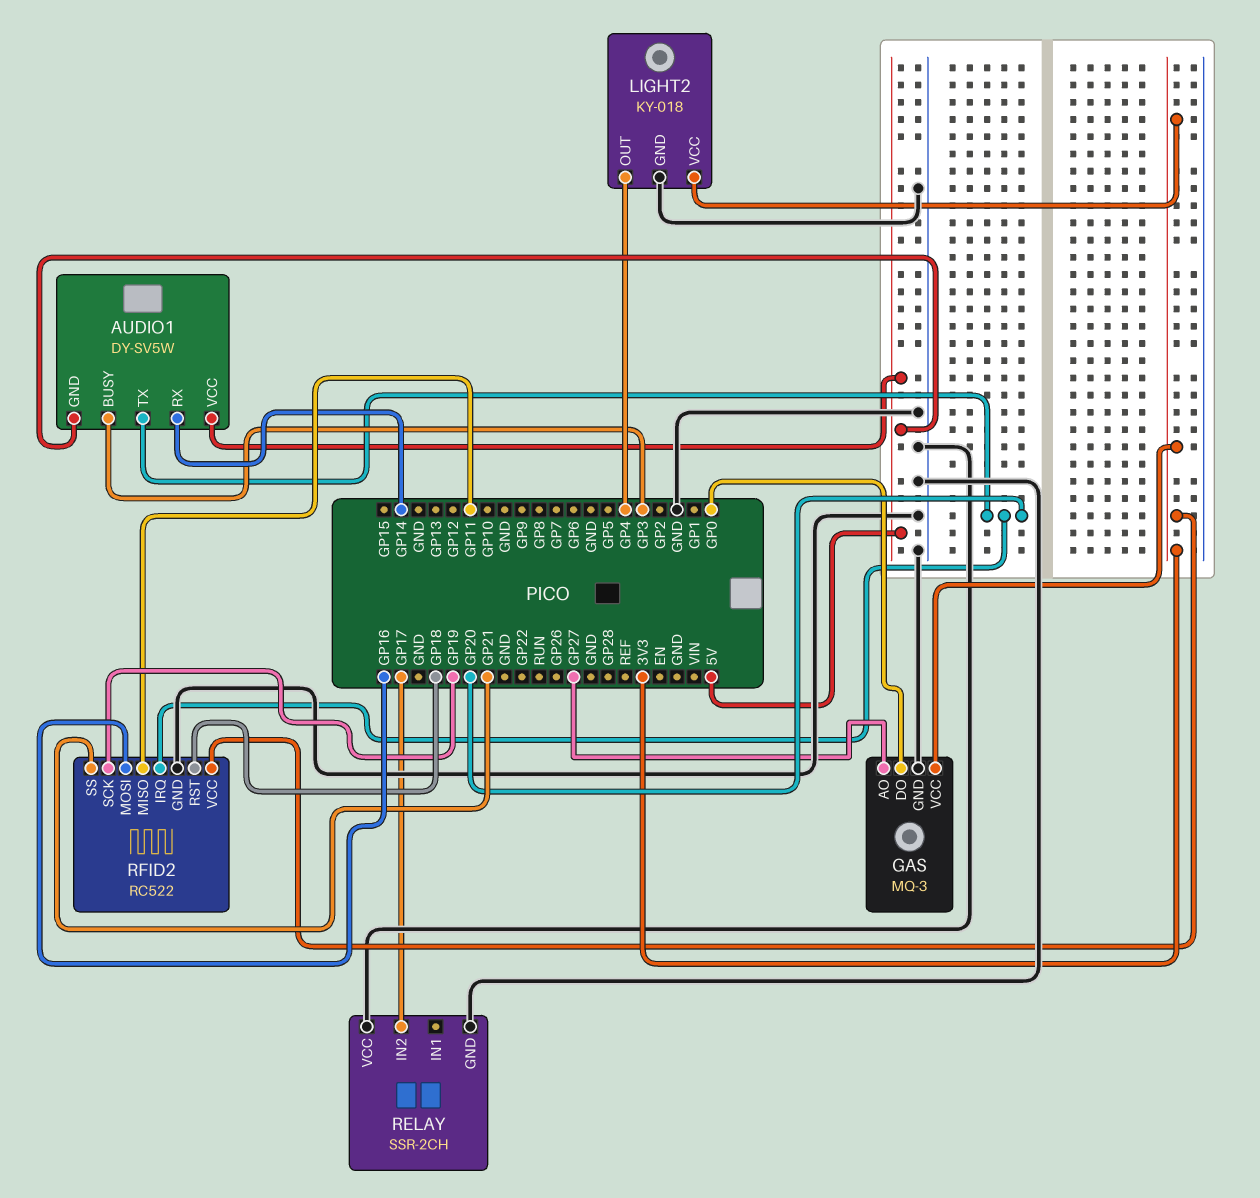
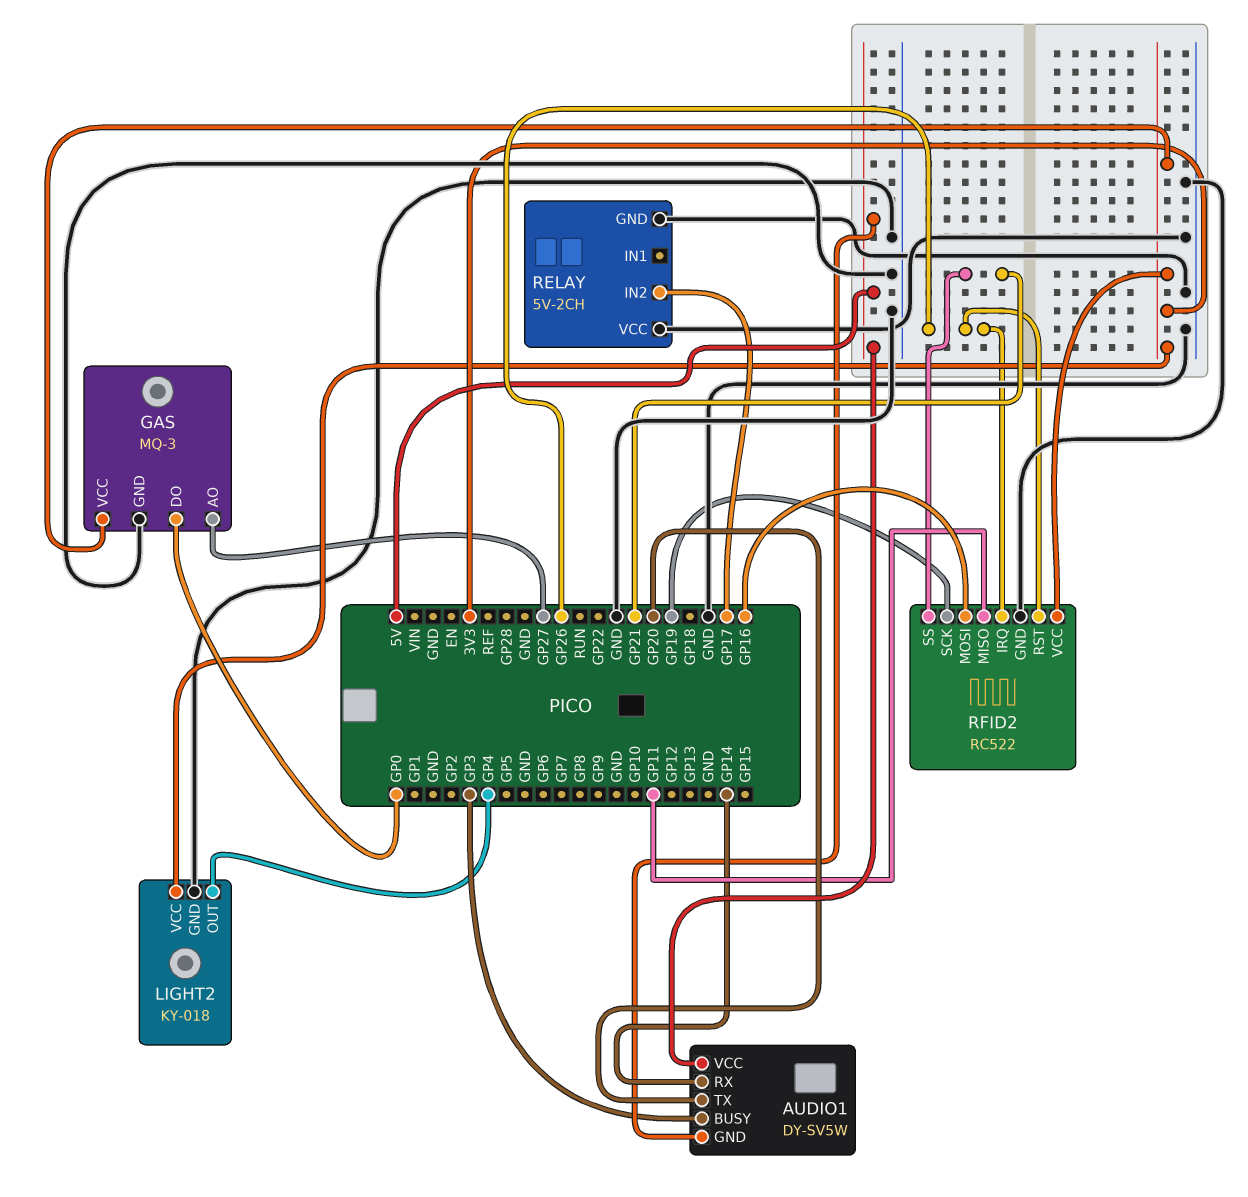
RELAY: SSR-2CH -> 5V-2CH
RFID2 pin IRQ: GP20 -> GP26
RFID2 pin RST: GP18 -> GP26

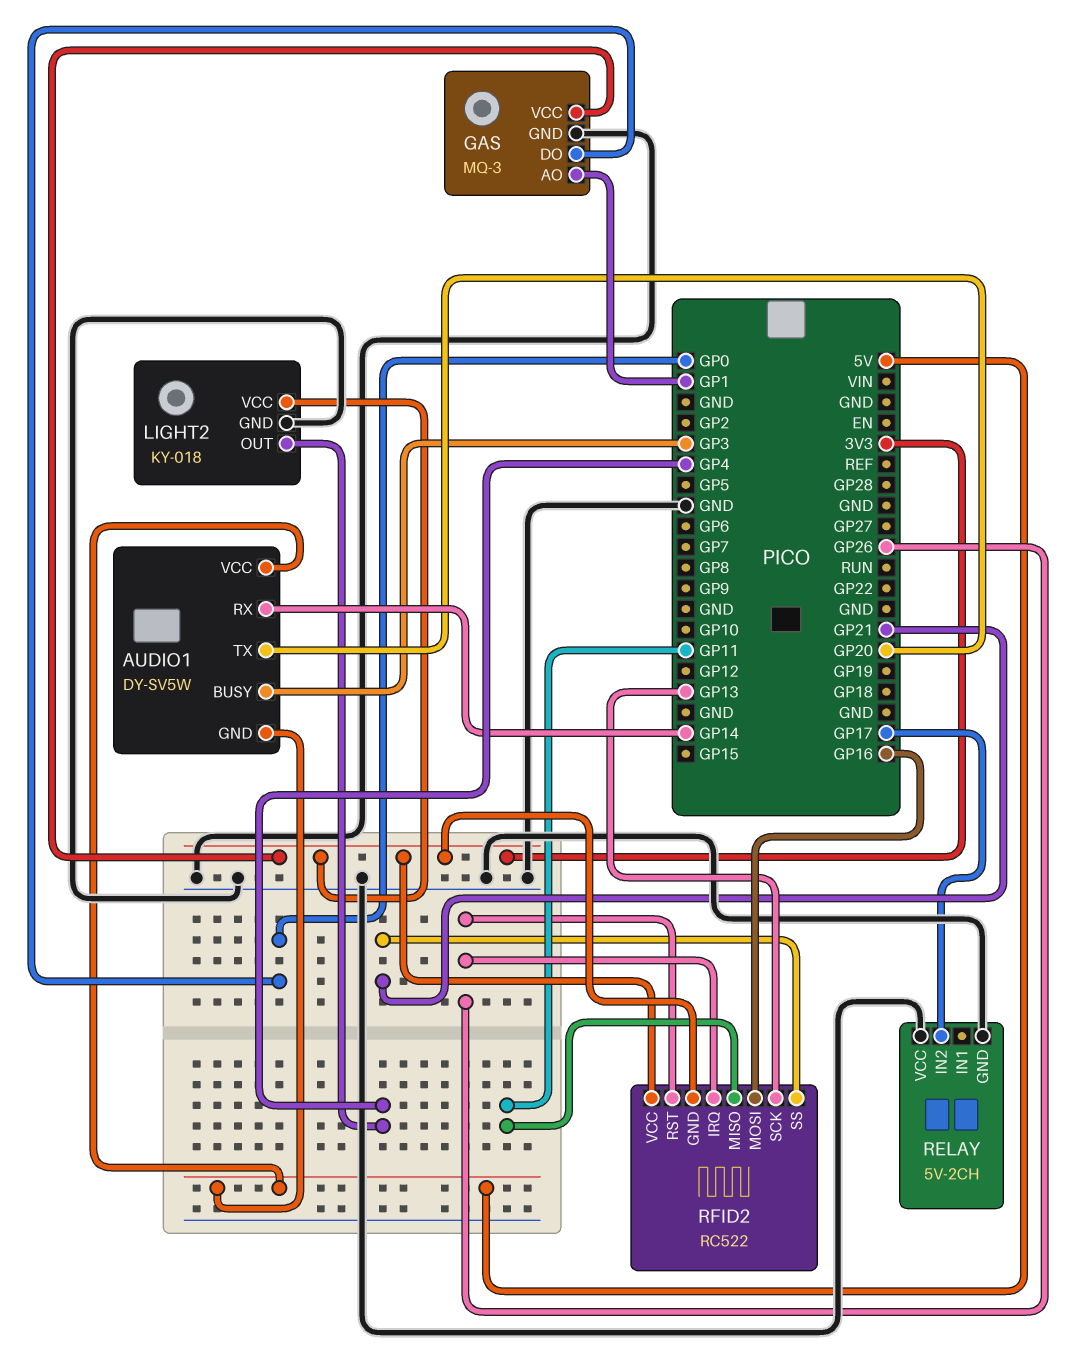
GAS pin AO: GP27 -> GP1
RFID2 pin GND: GND -> 3V3
RFID2 pin SCK: GP19 -> GP13

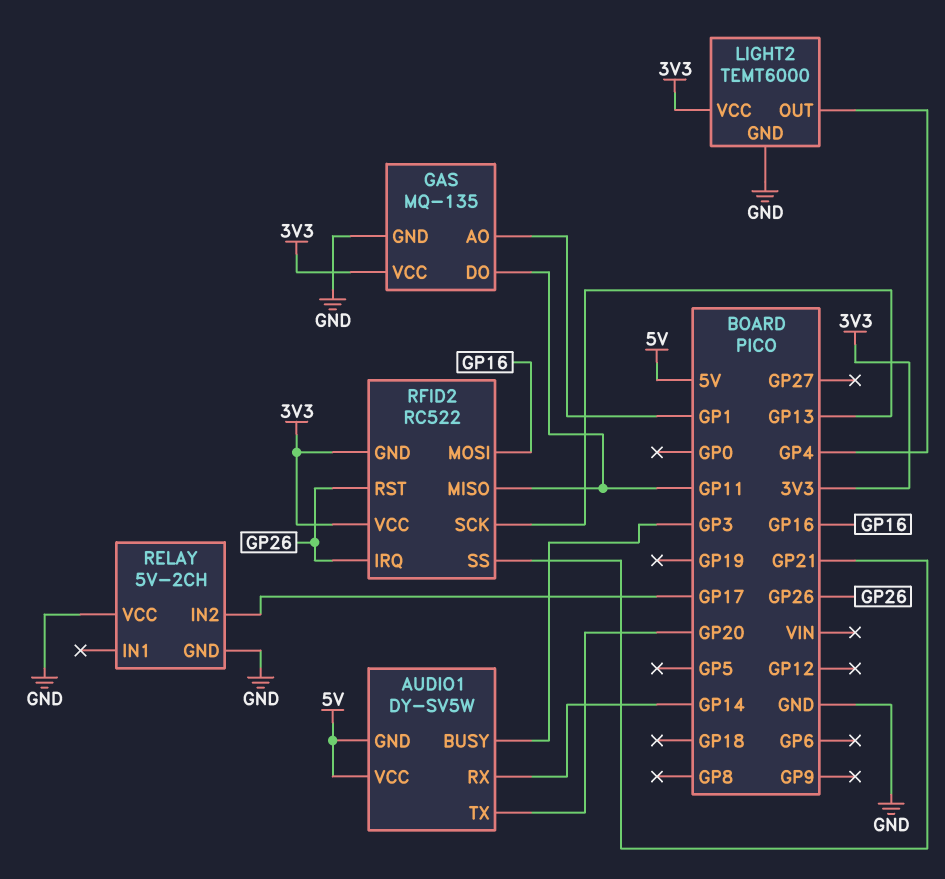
GAS: MQ-3 -> MQ-135
GAS pin DO: GP0 -> GP11
LIGHT2: KY-018 -> TEMT6000

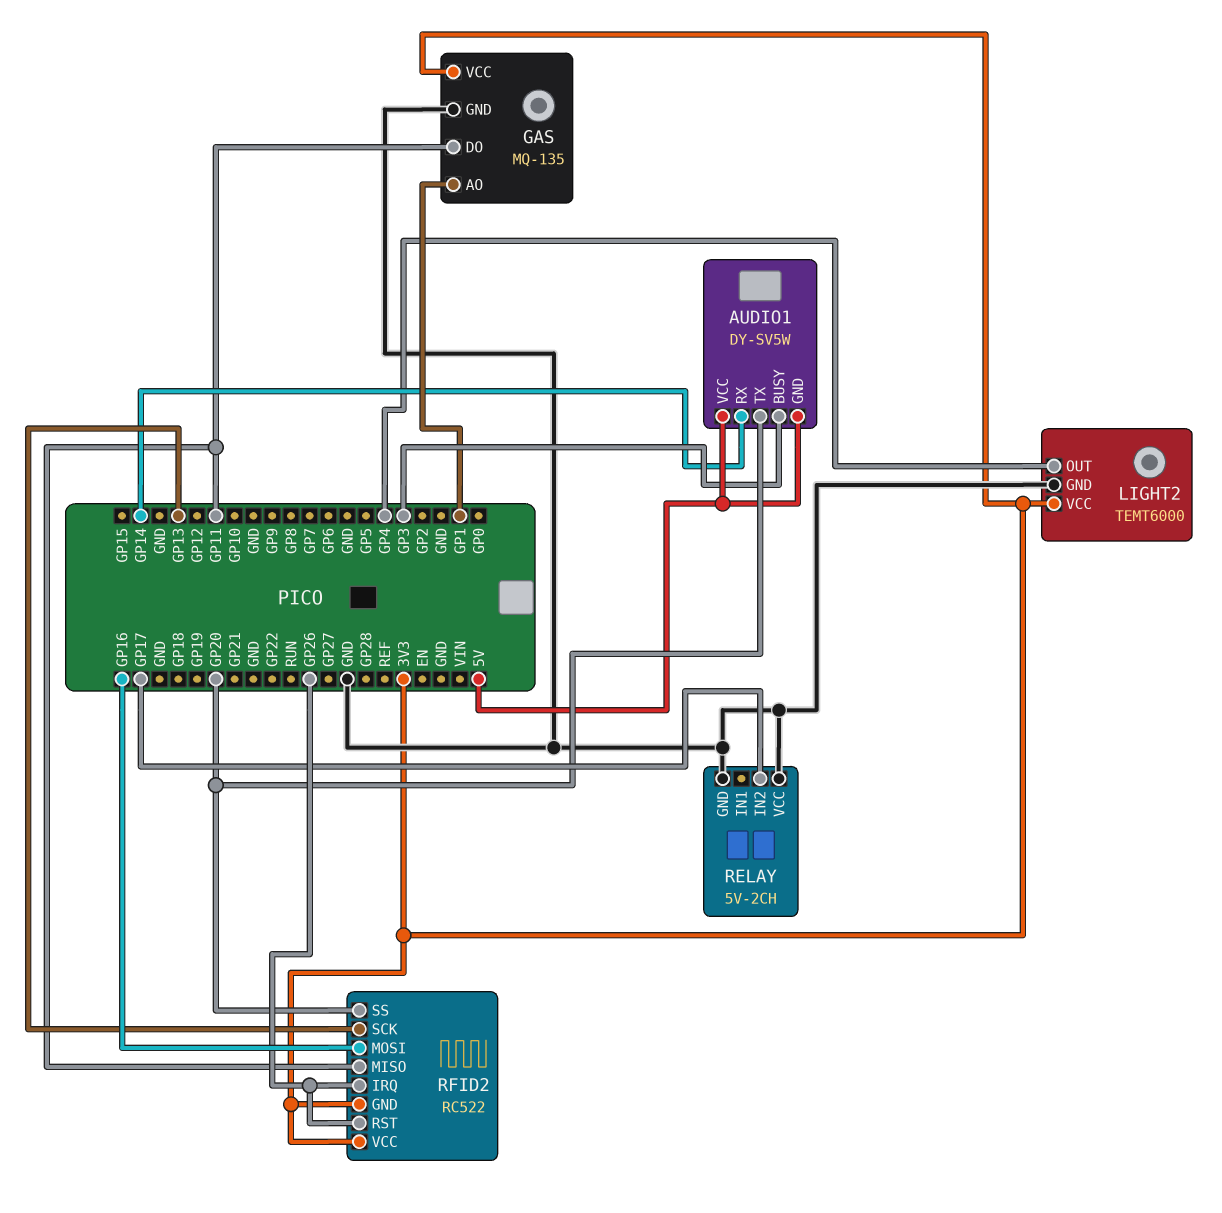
RFID2 pin SS: GP21 -> GP20

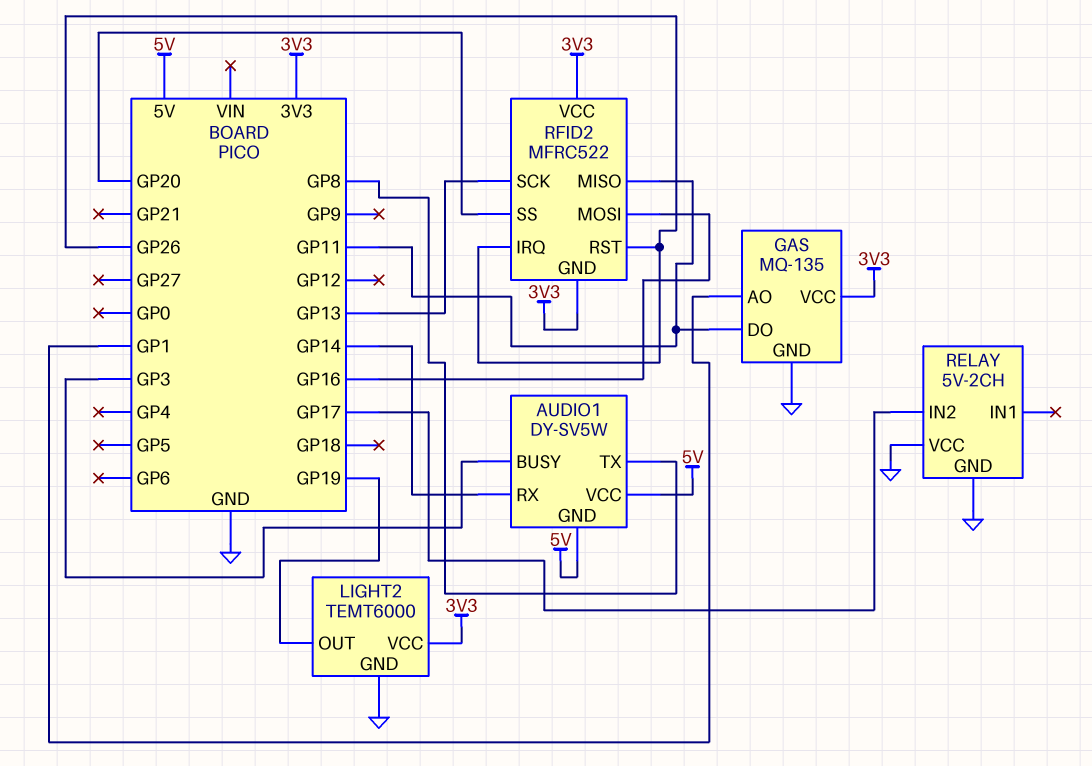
AUDIO1 pin TX: GP20 -> GP8
LIGHT2 pin OUT: GP4 -> GP19
RFID2: RC522 -> MFRC522

